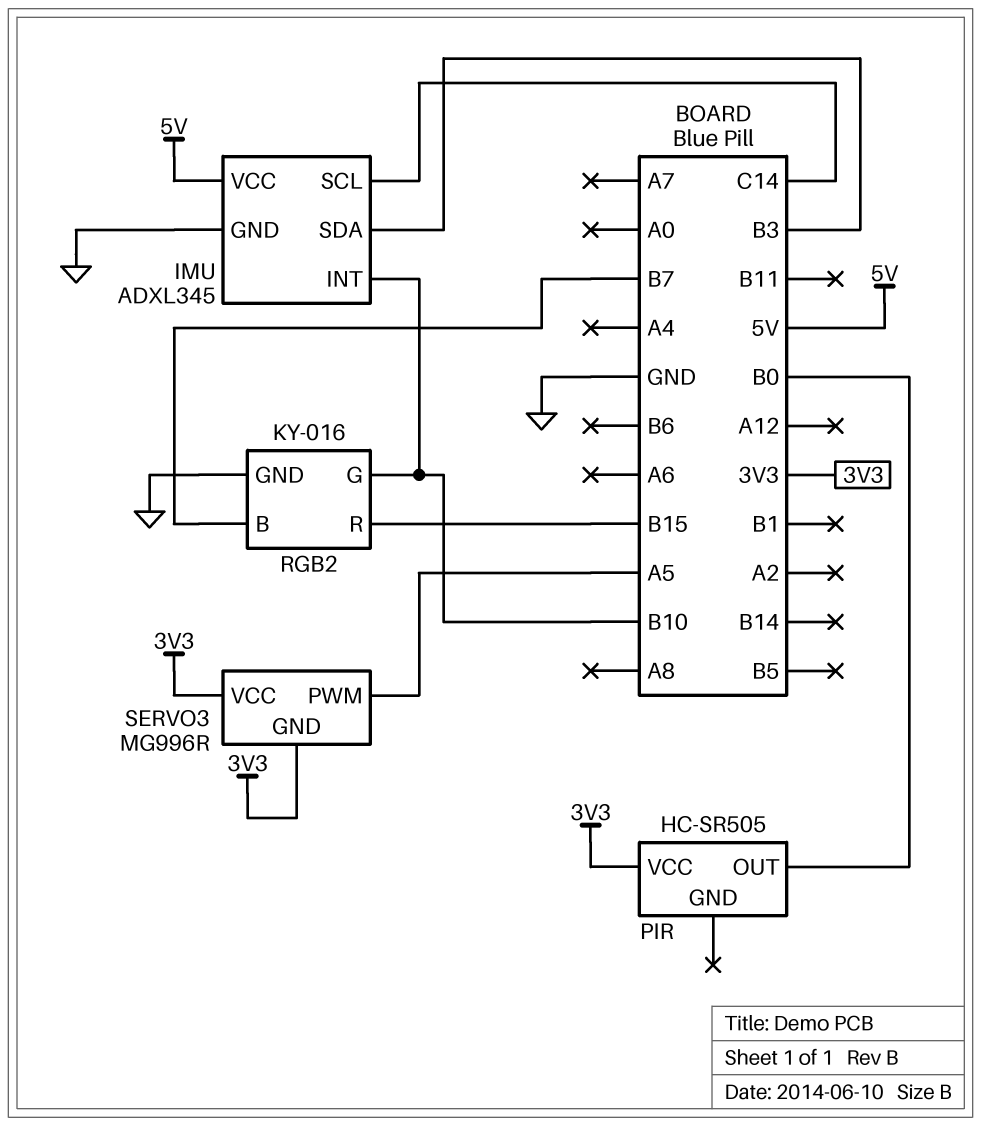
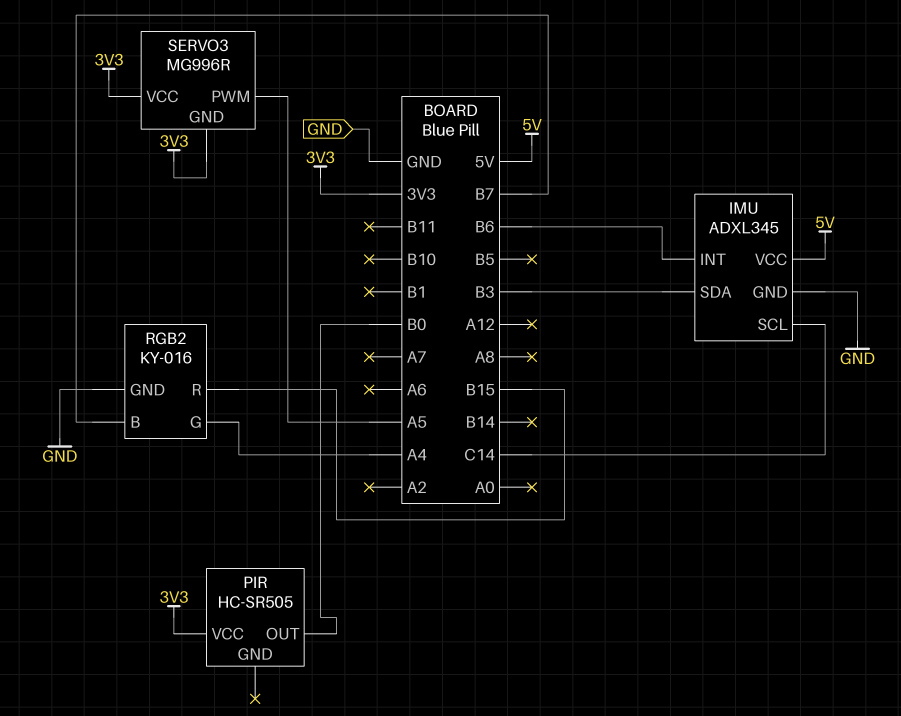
IMU pin INT: B10 -> B6
RGB2 pin G: B10 -> A4

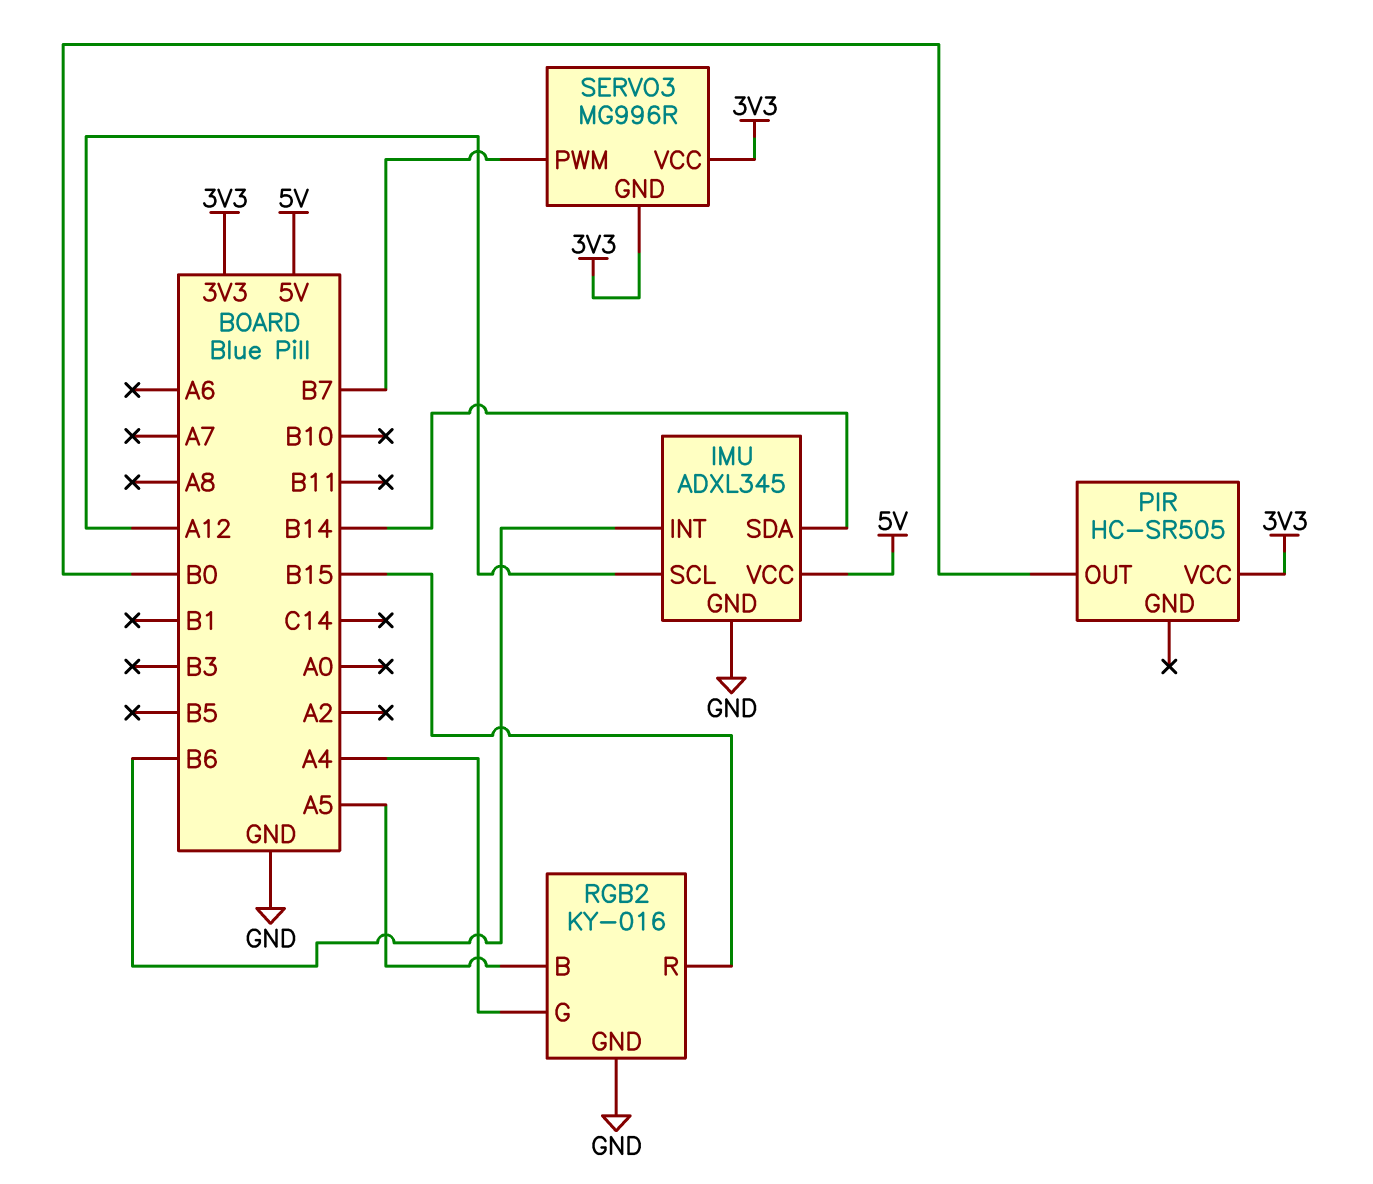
IMU pin SCL: C14 -> A12
IMU pin SDA: B3 -> B14
RGB2 pin B: B7 -> A5
SERVO3 pin PWM: A5 -> B7

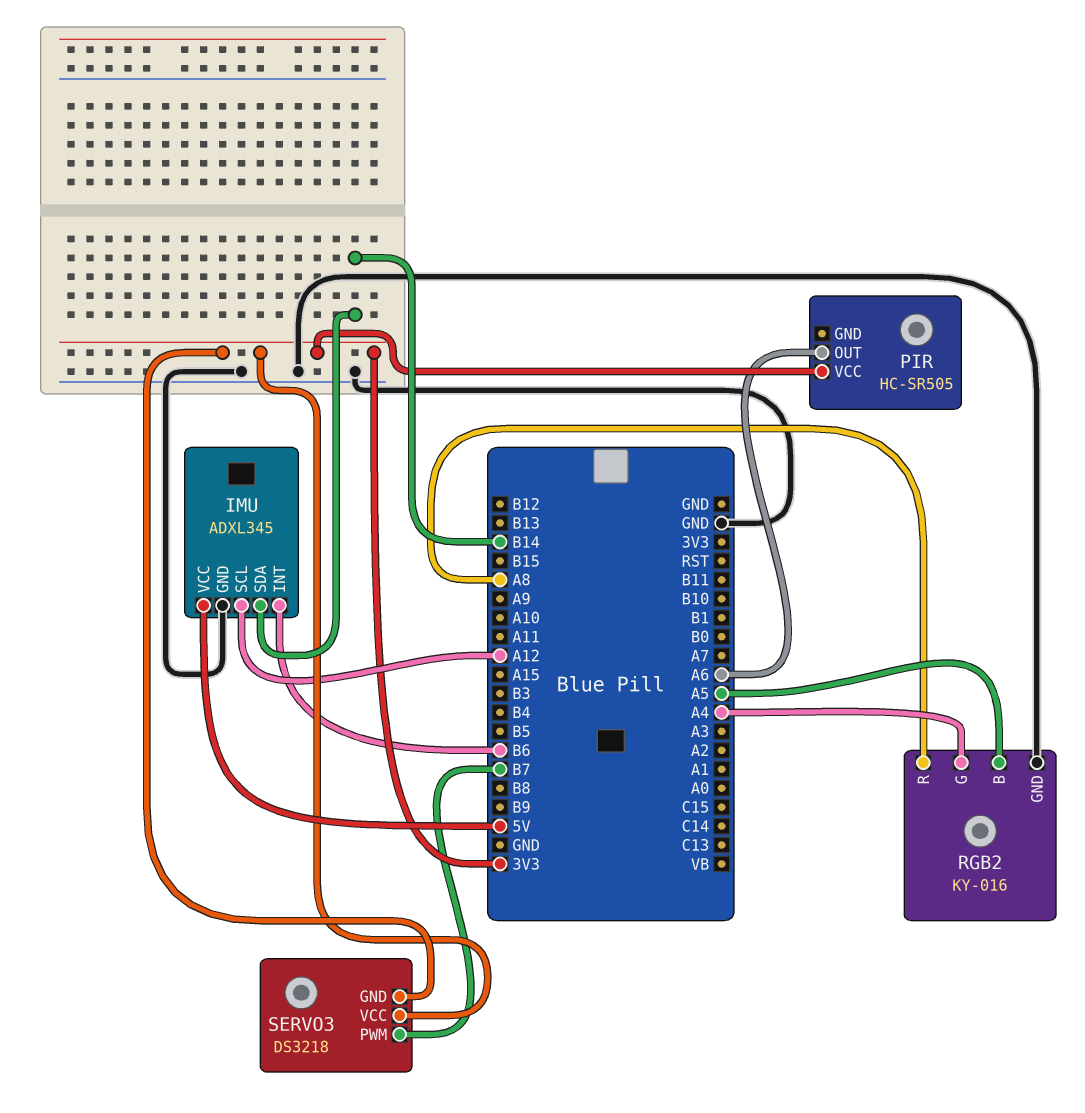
PIR pin OUT: B0 -> A6
RGB2 pin R: B15 -> A8
SERVO3: MG996R -> DS3218

